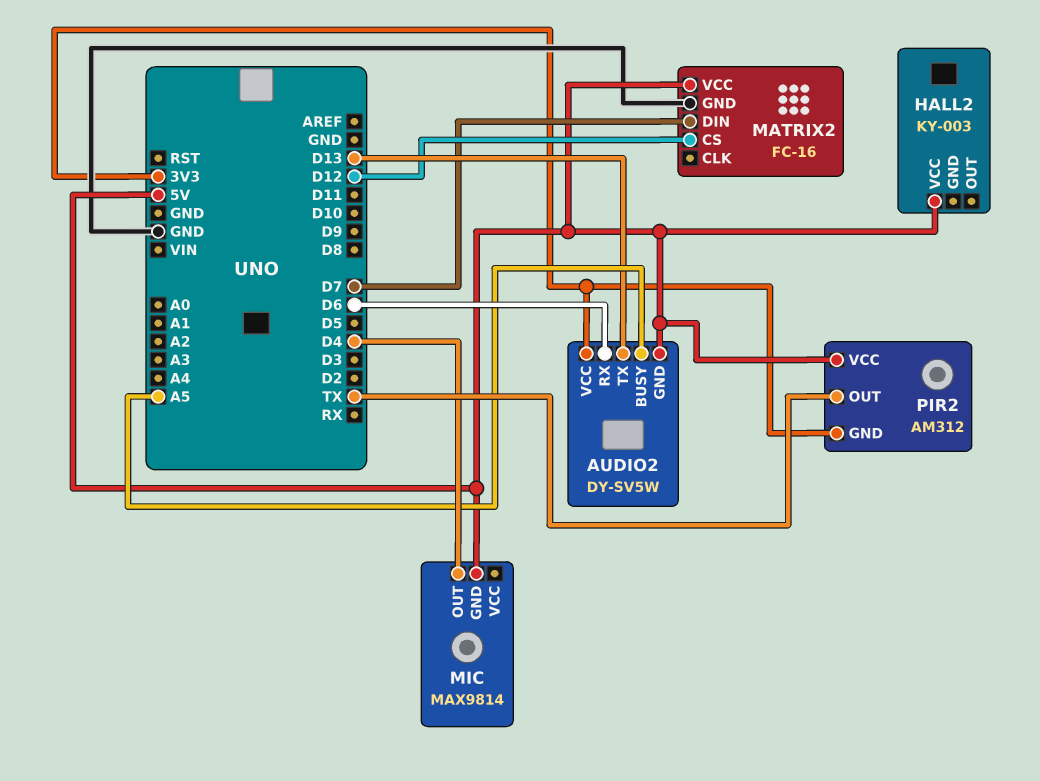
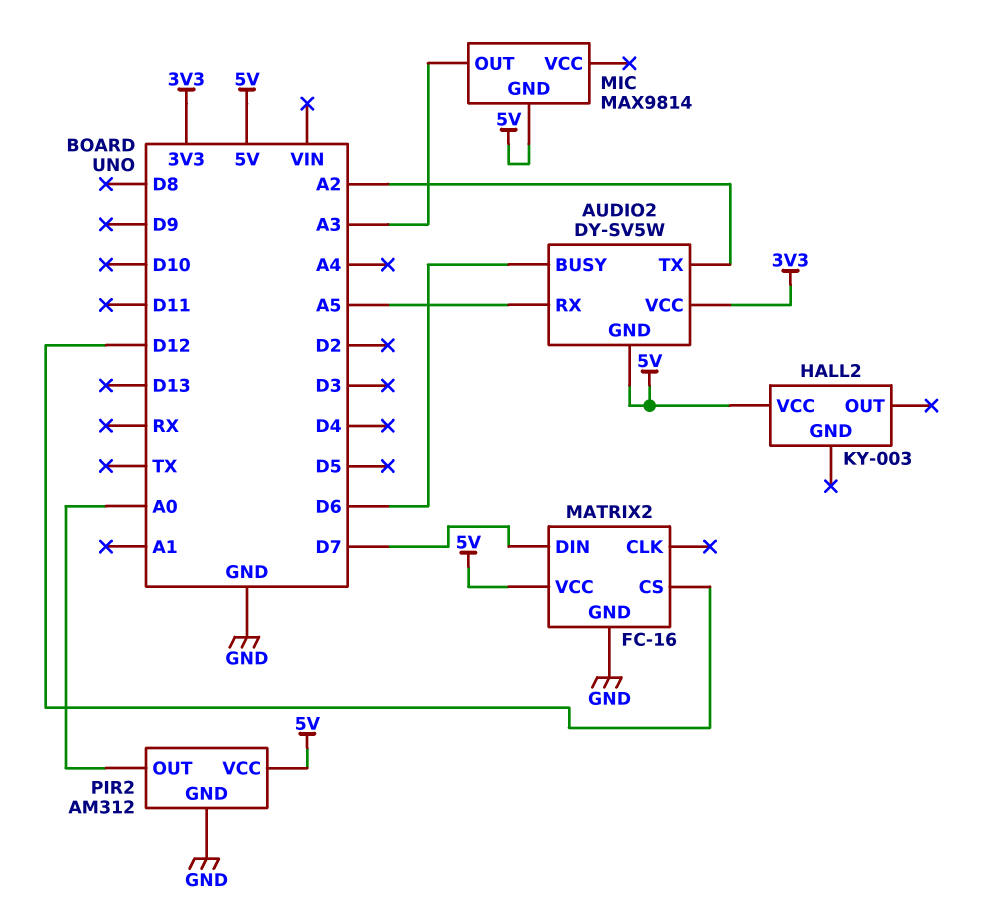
AUDIO2 pin BUSY: A5 -> D6
AUDIO2 pin RX: D6 -> A5
AUDIO2 pin TX: D13 -> A2
MIC pin OUT: D4 -> A3
PIR2 pin GND: 3V3 -> GND
PIR2 pin OUT: TX -> A0

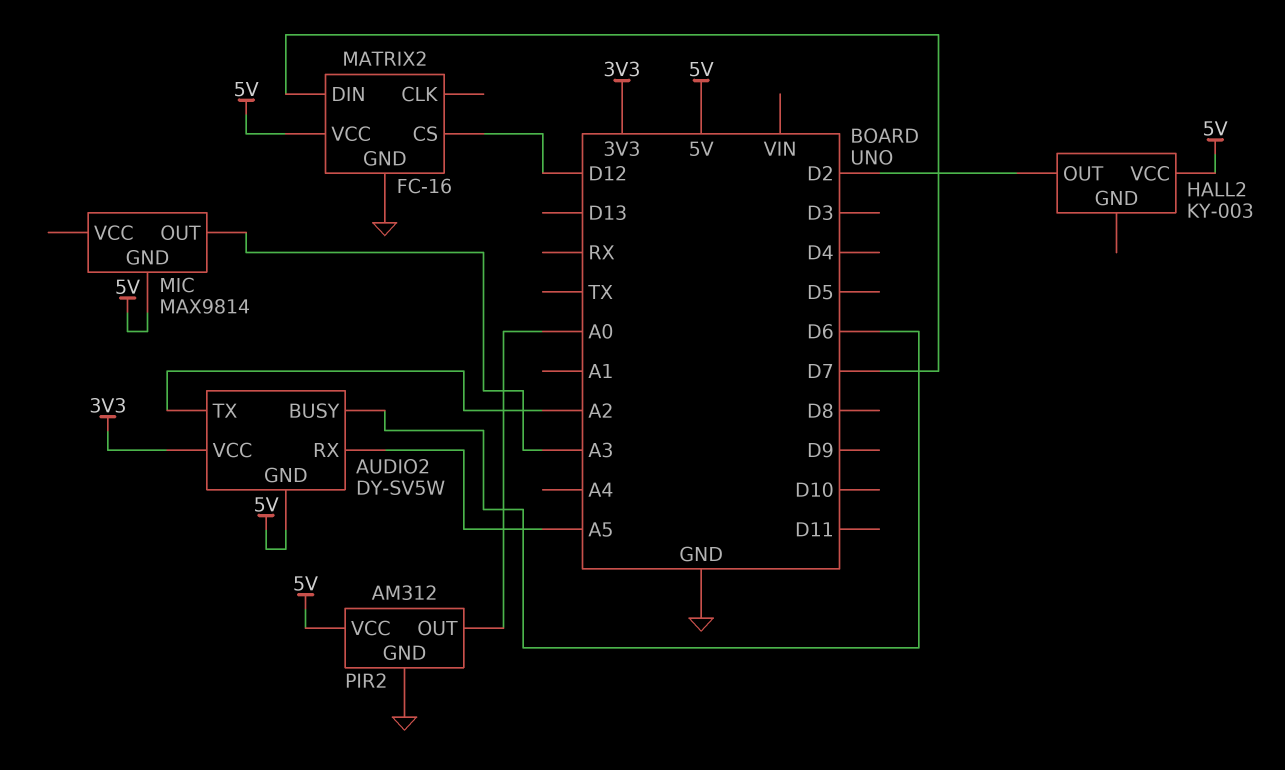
HALL2 pin OUT: none -> D2

